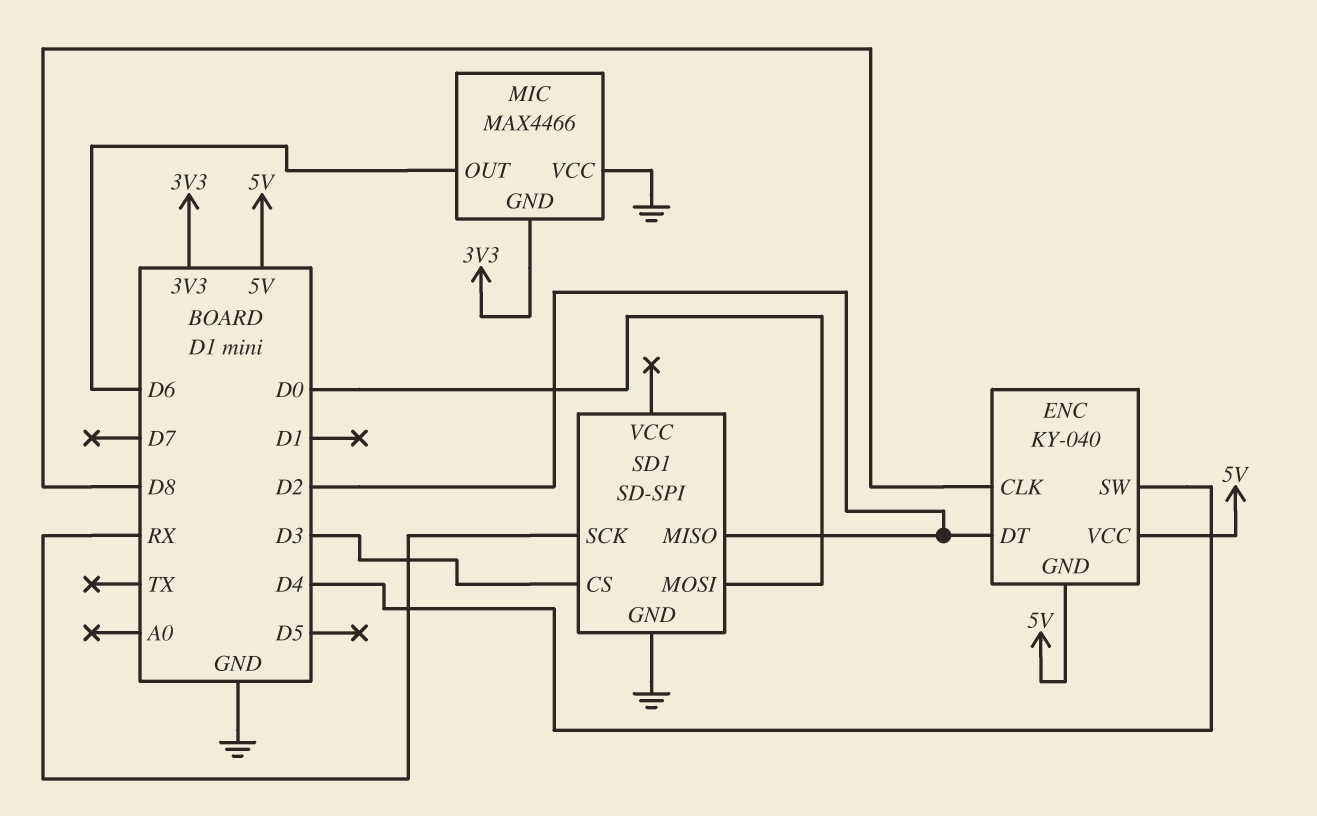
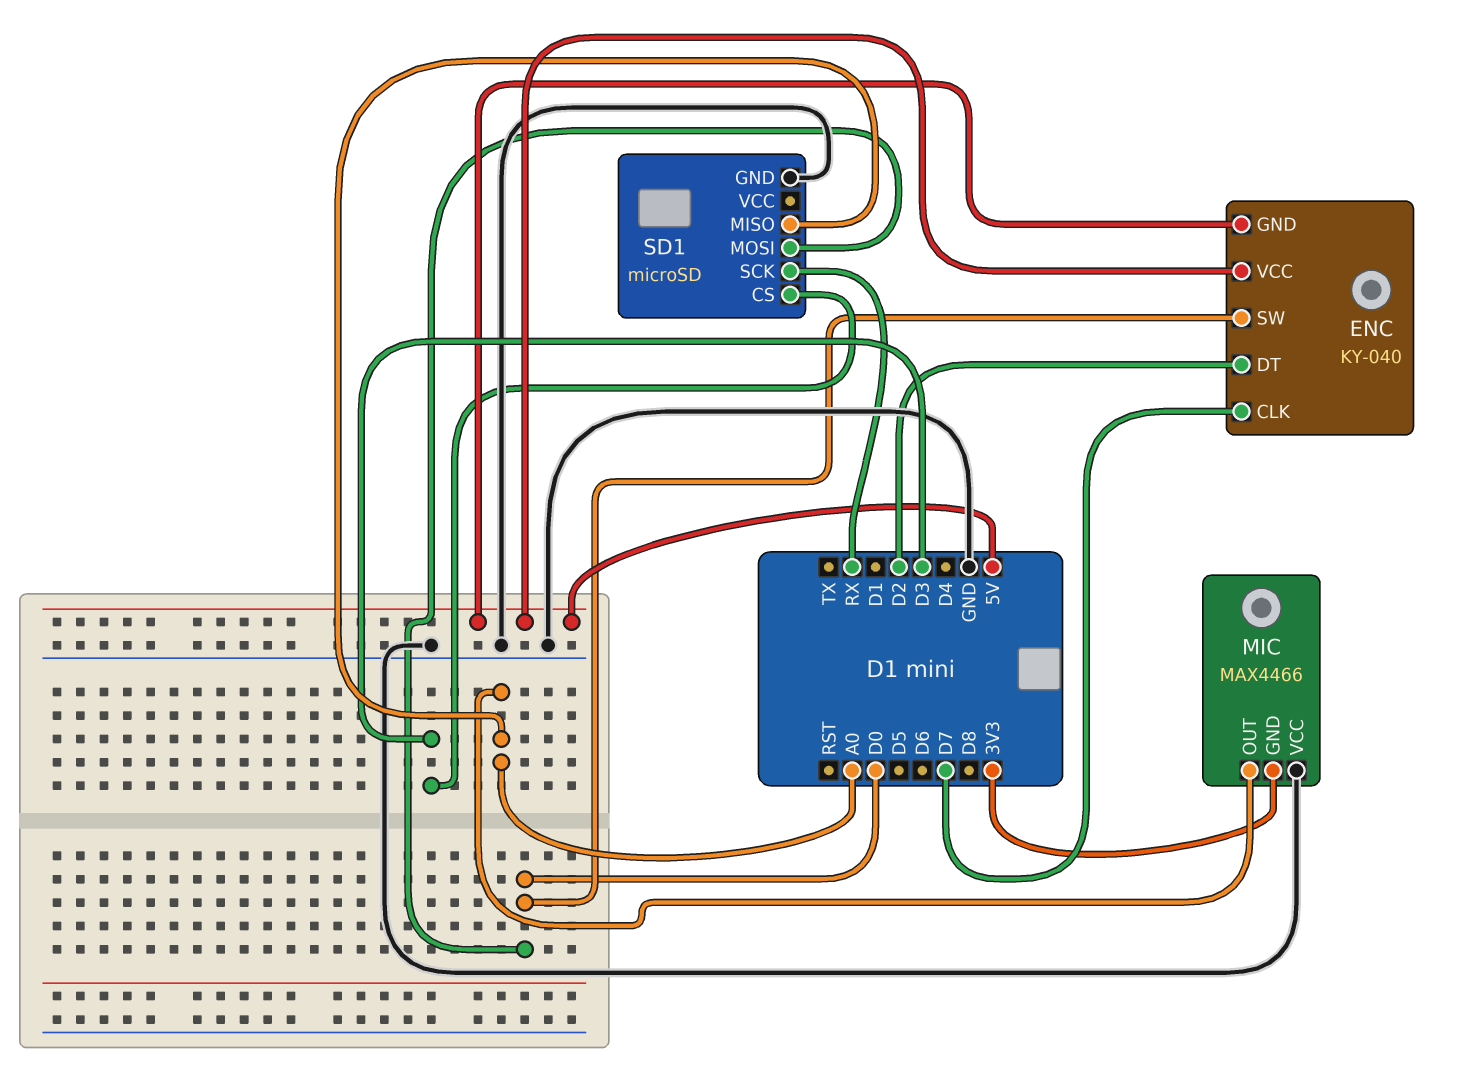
ENC pin CLK: D8 -> D7
ENC pin SW: D4 -> D0
MIC pin OUT: D6 -> A0
SD1: SD-SPI -> microSD
SD1 pin MISO: D2 -> A0

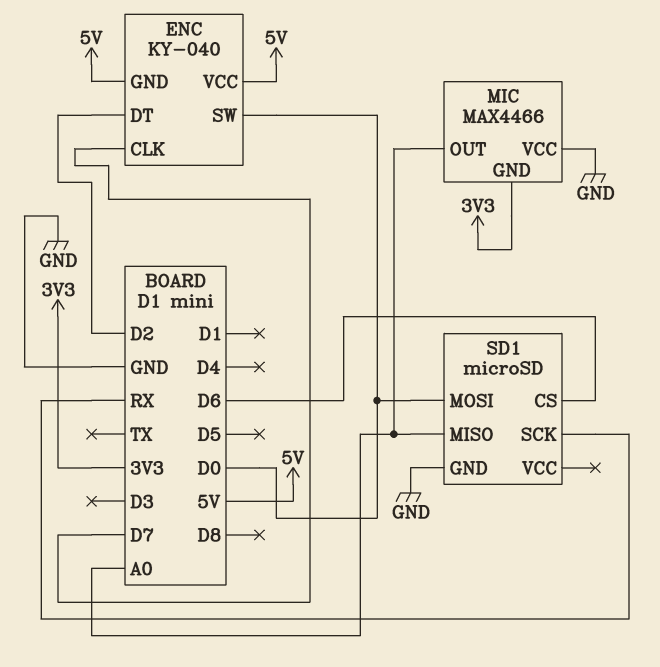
SD1 pin CS: D3 -> D6

